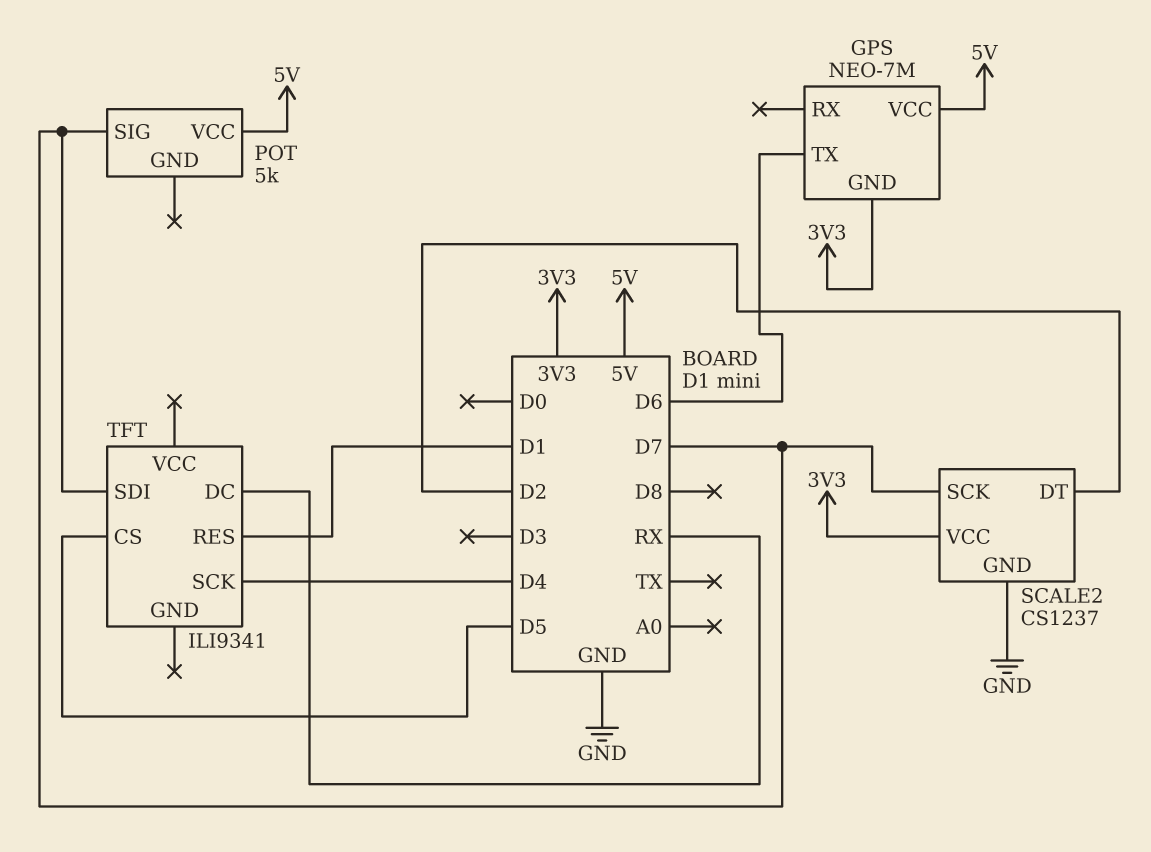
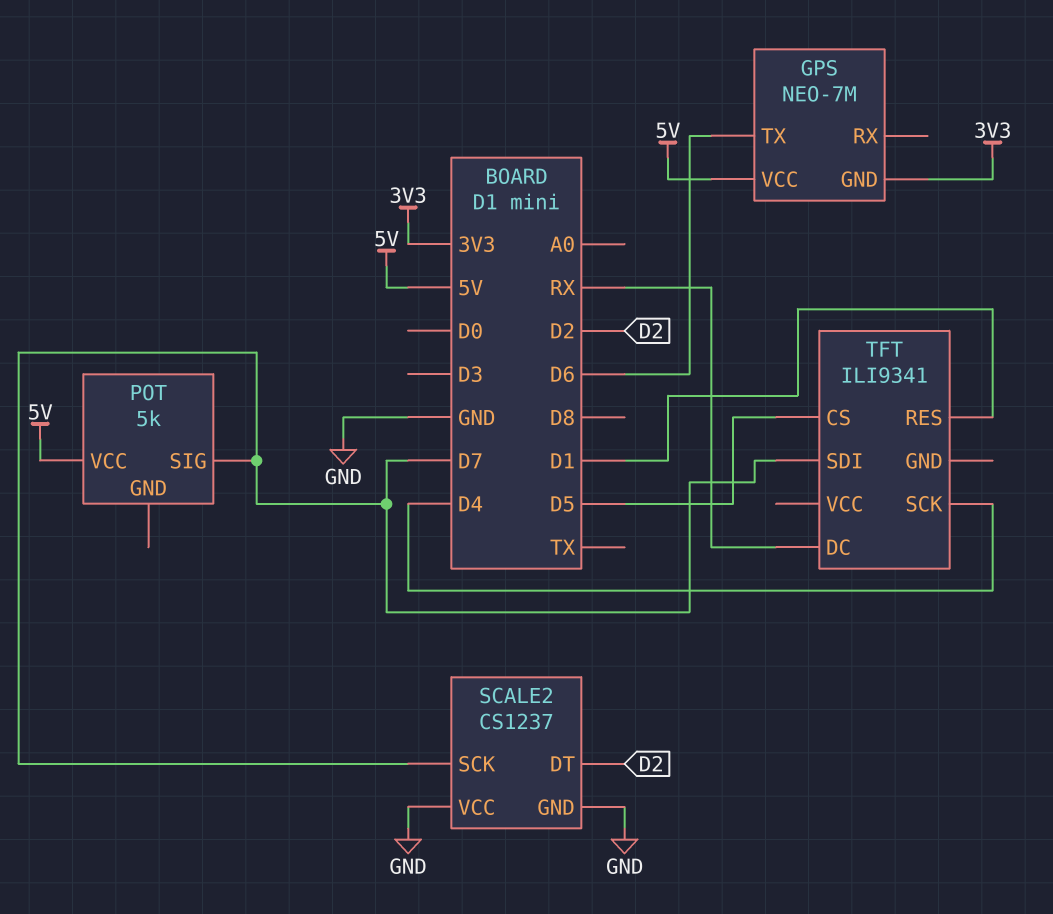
SCALE2 pin VCC: 3V3 -> GND

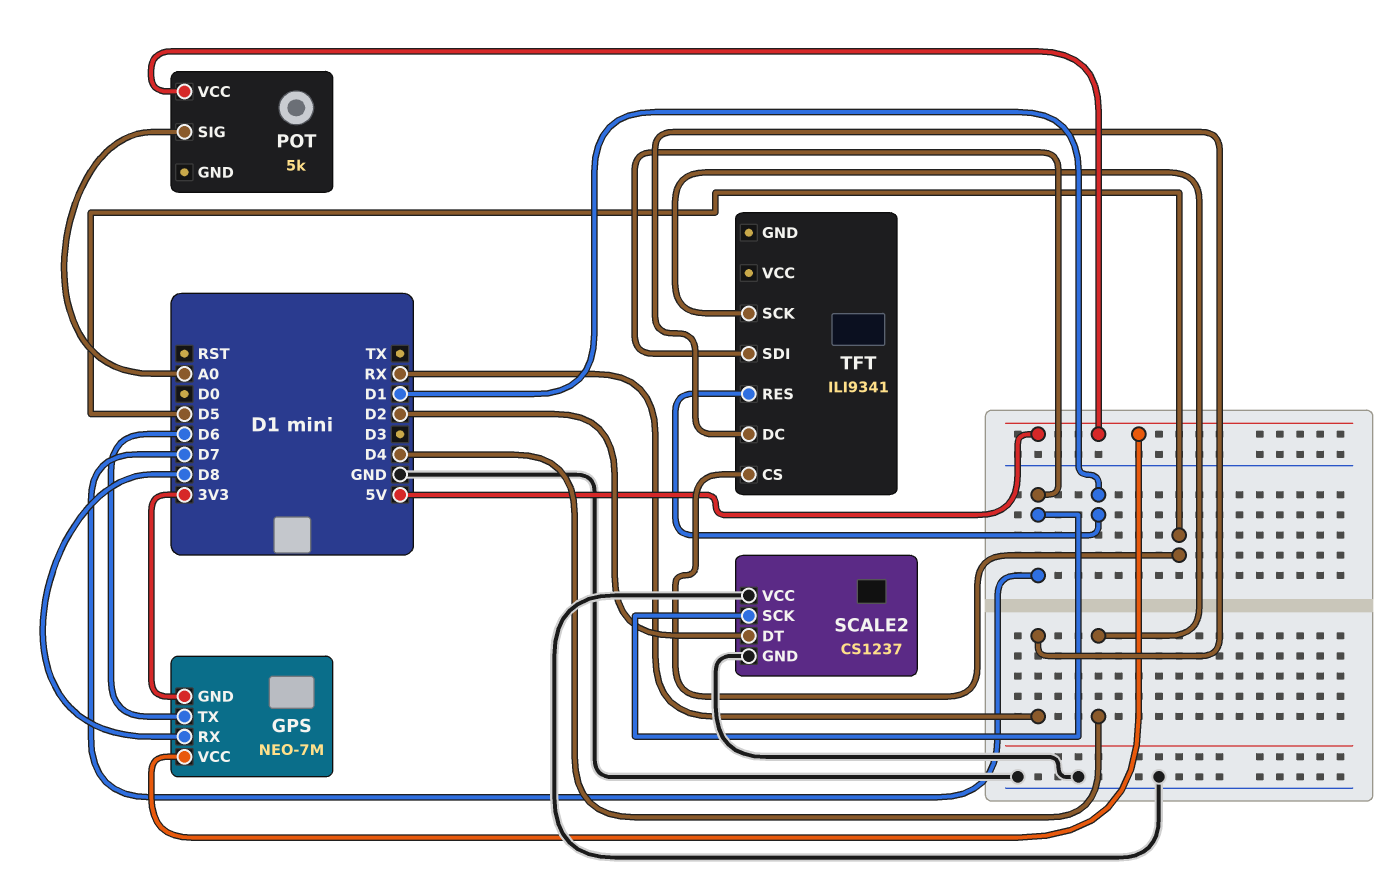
GPS pin RX: none -> D8
POT pin SIG: D7 -> A0

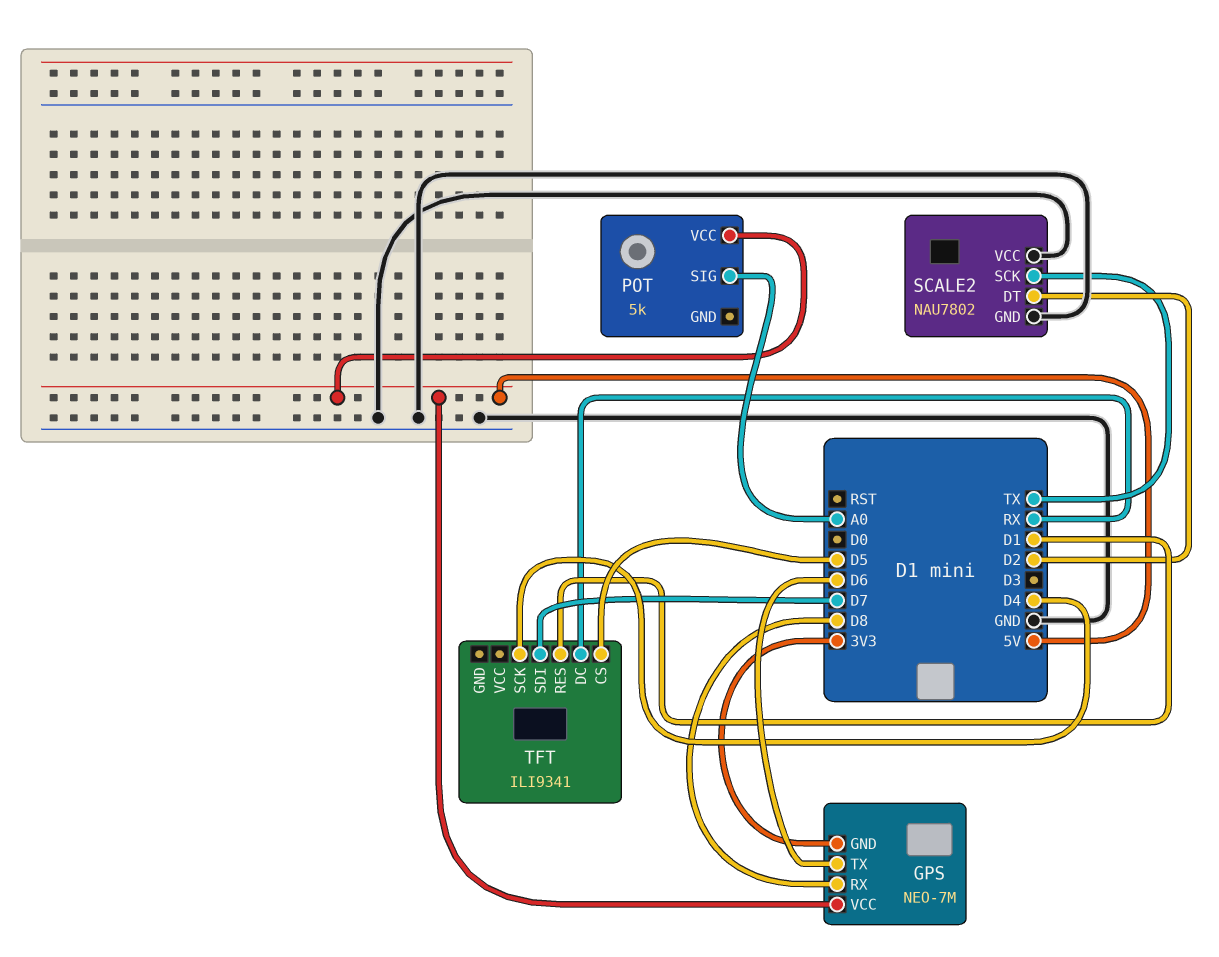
SCALE2: CS1237 -> NAU7802
SCALE2 pin SCK: D7 -> TX

